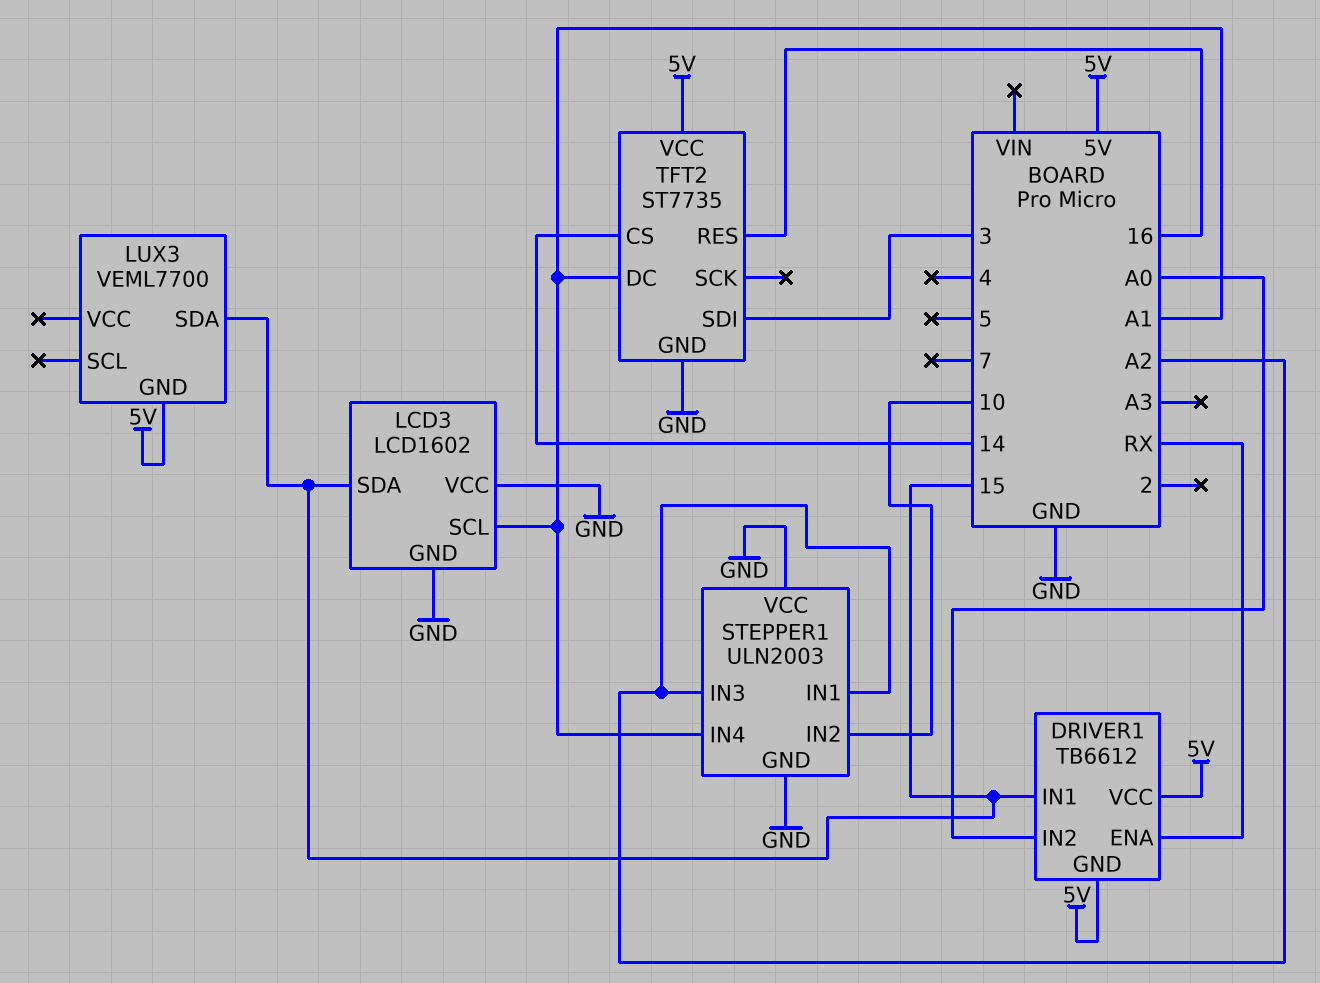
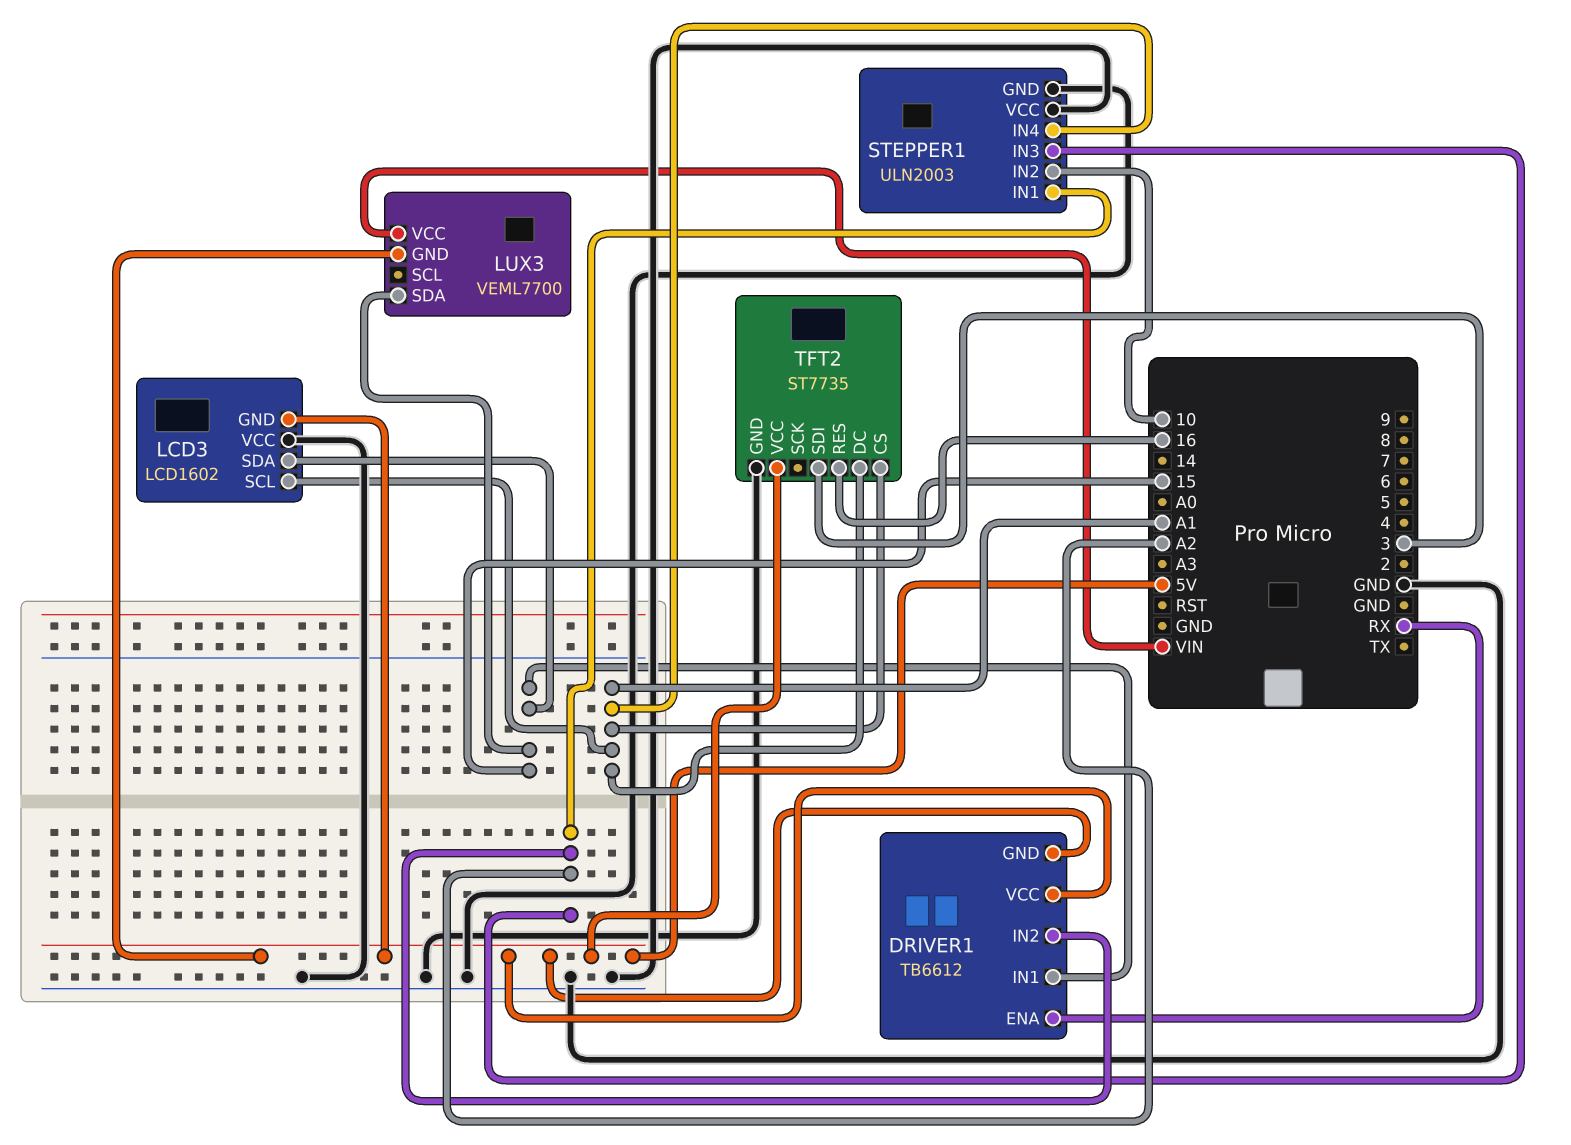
DRIVER1 pin IN2: A0 -> A2
LCD3 pin GND: GND -> 5V
LUX3 pin VCC: none -> VIN
TFT2 pin CS: 14 -> A1

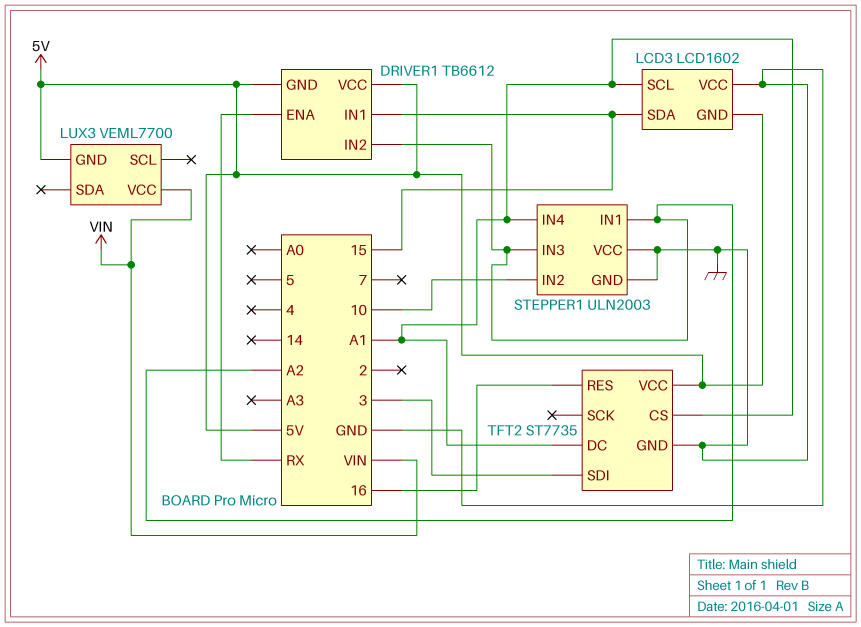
LUX3 pin SDA: 15 -> none

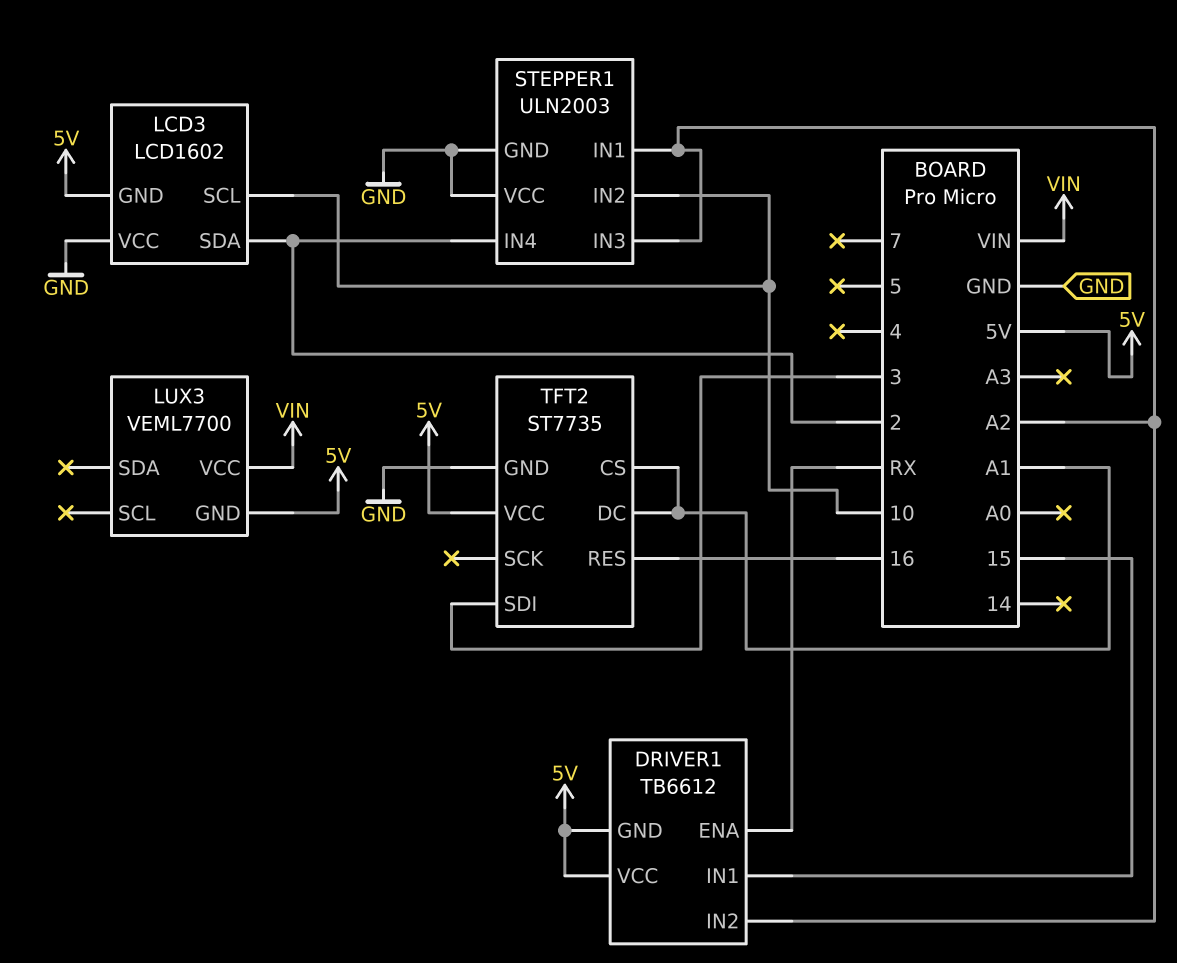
LCD3 pin SCL: A1 -> 10
LCD3 pin SDA: 15 -> 2
STEPPER1 pin IN4: A1 -> 2

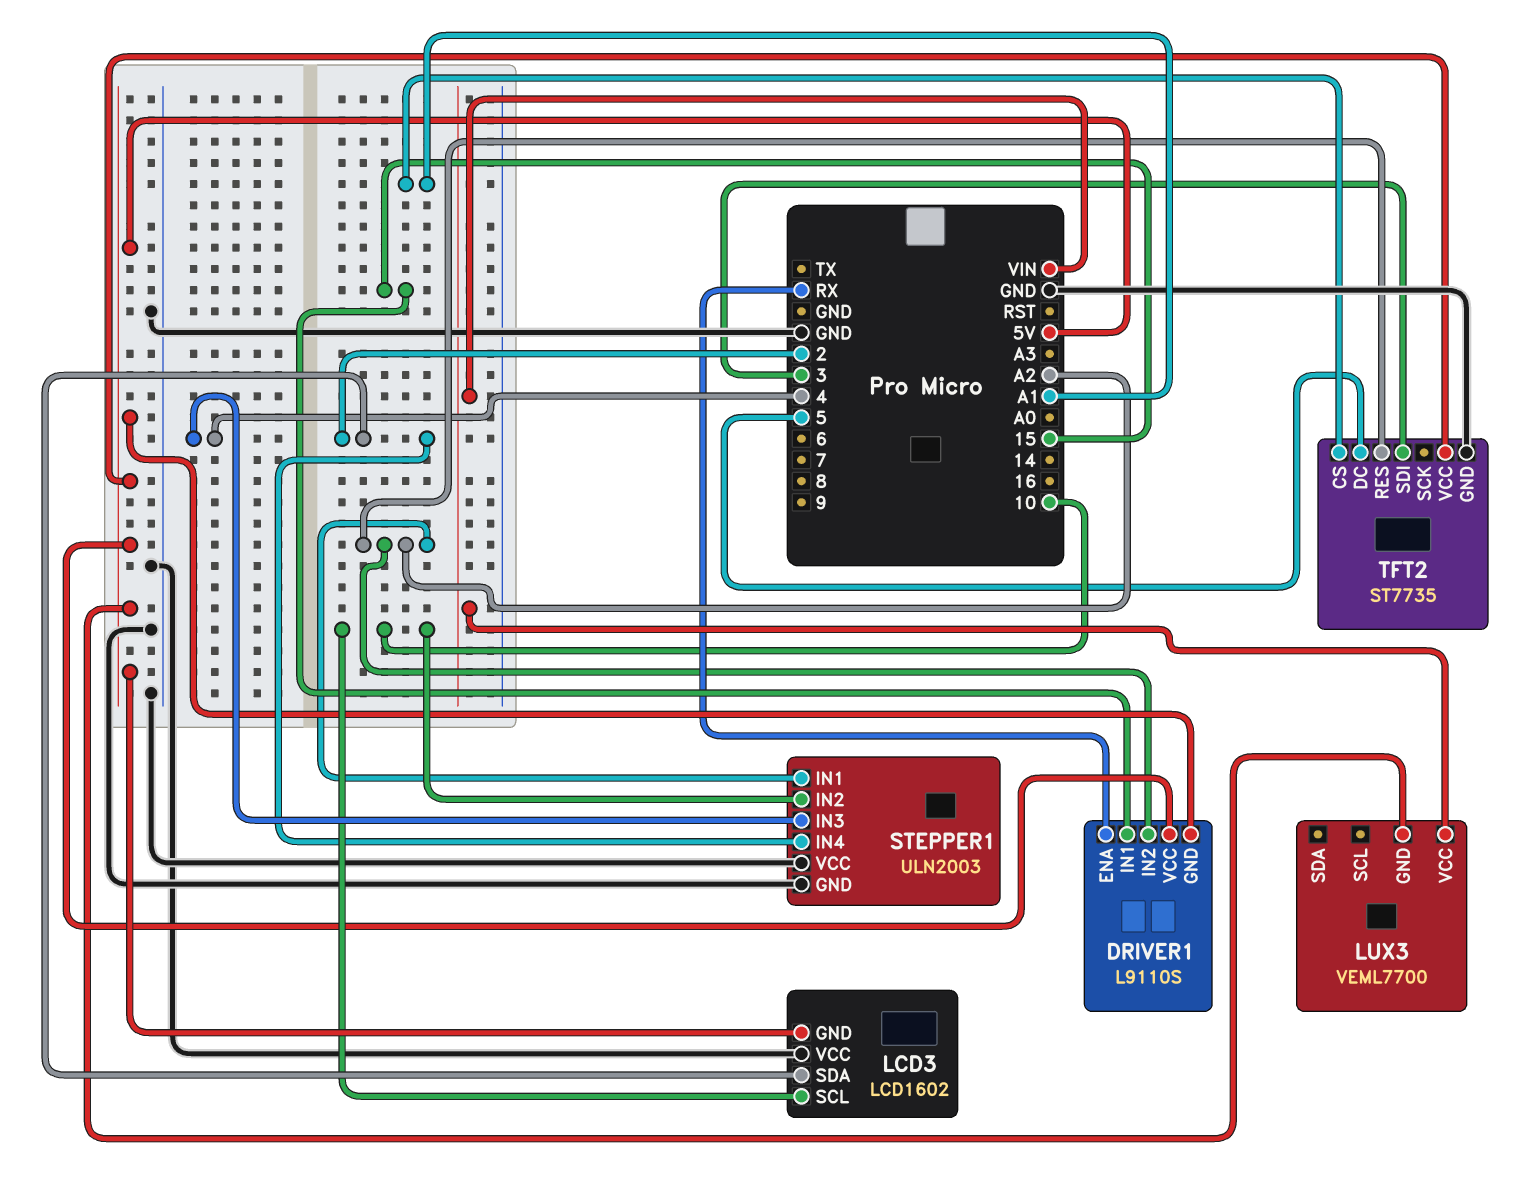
DRIVER1: TB6612 -> L9110S
STEPPER1 pin IN3: A2 -> 4
TFT2 pin DC: A1 -> 5
TFT2 pin RES: 16 -> A2

